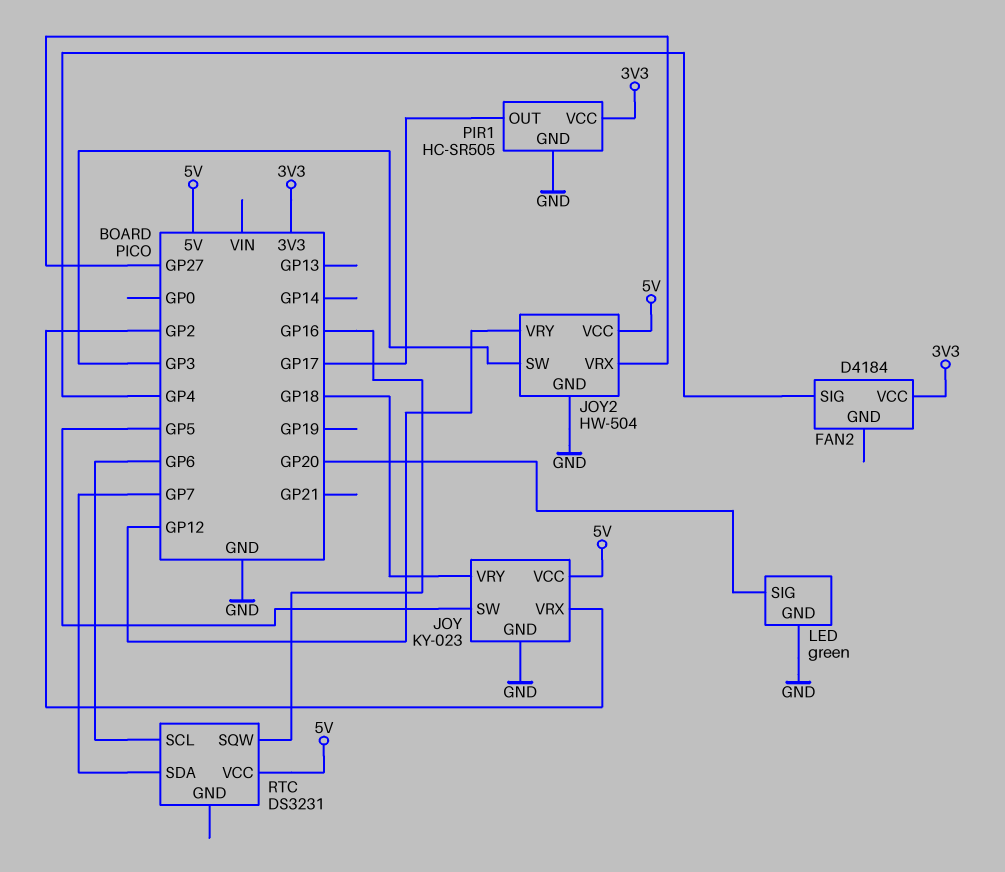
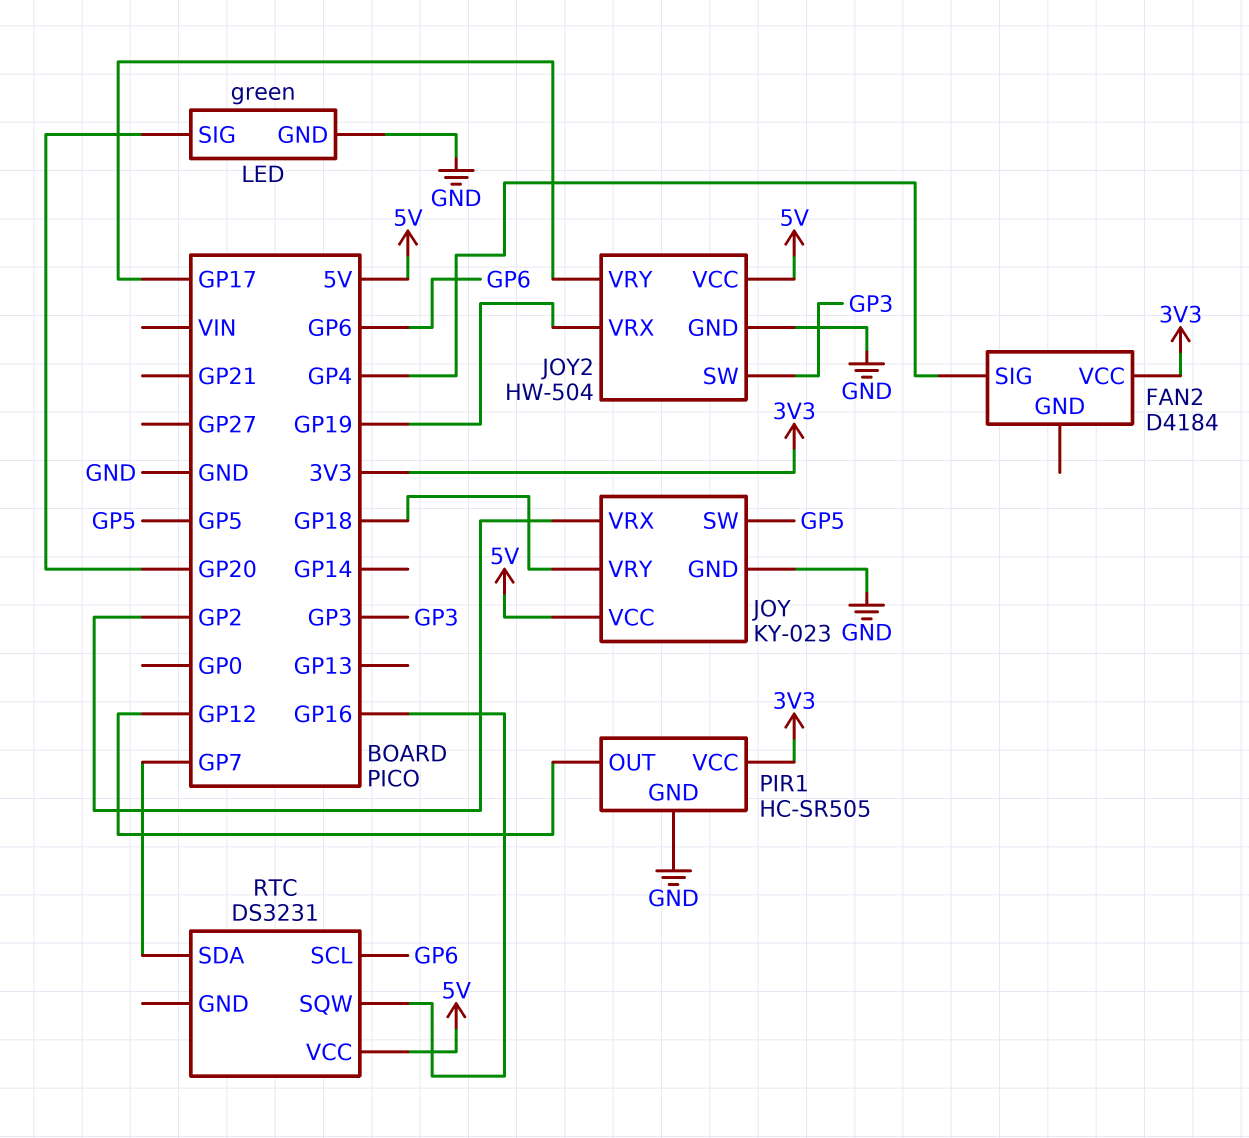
JOY2 pin VRX: GP27 -> GP19
JOY2 pin VRY: GP12 -> GP17
PIR1 pin OUT: GP17 -> GP12

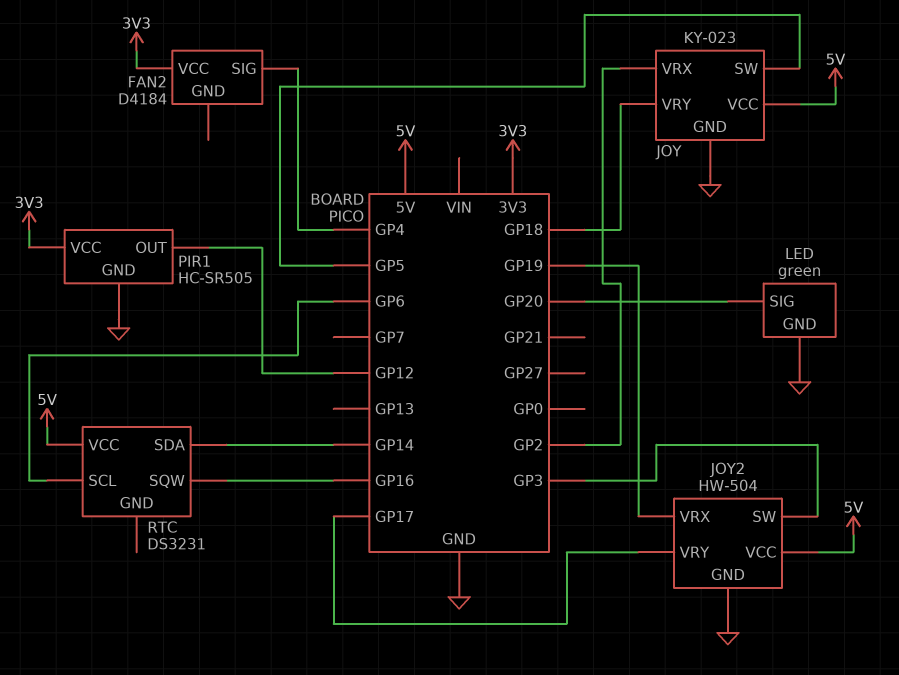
RTC pin SDA: GP7 -> GP14

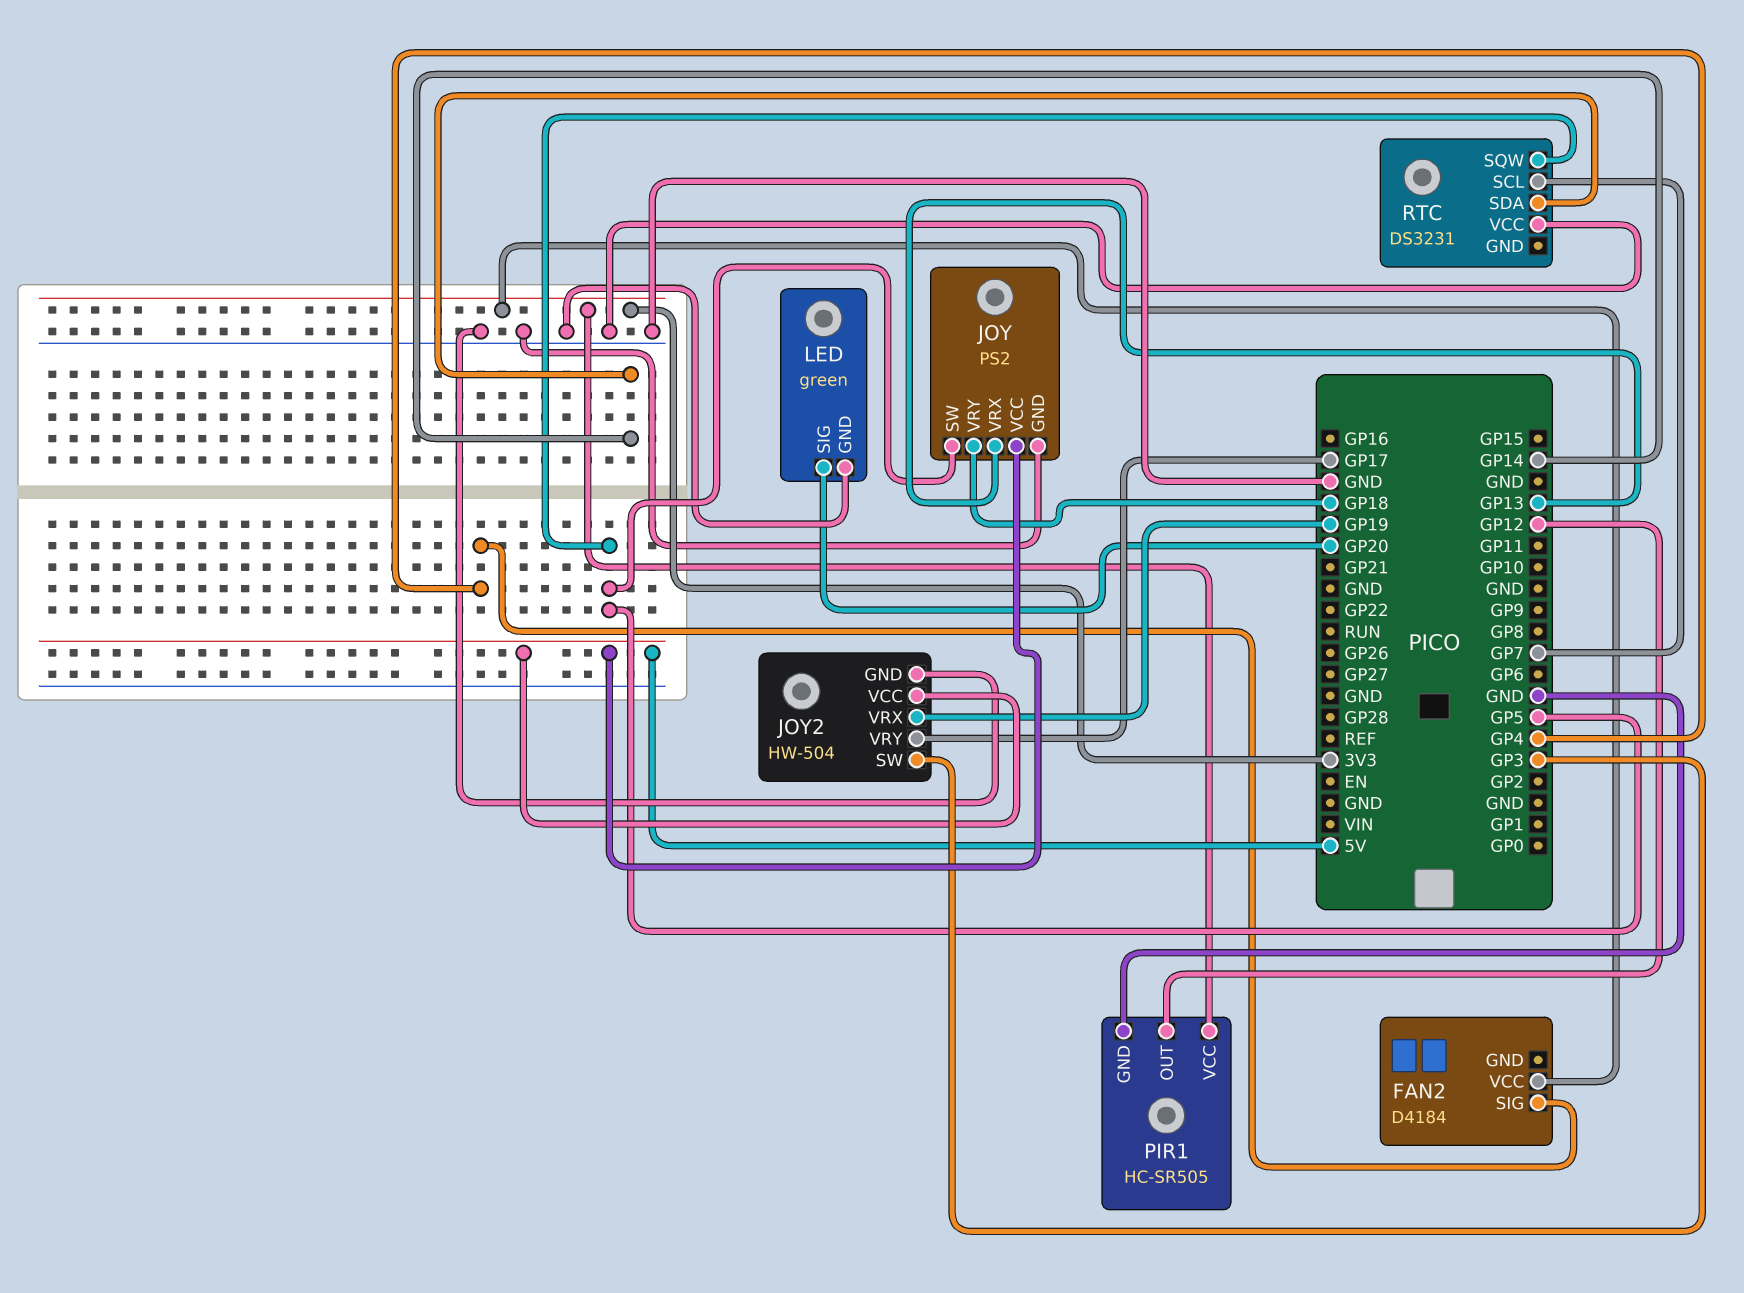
JOY: KY-023 -> PS2
JOY pin VRX: GP2 -> GP13
RTC pin SCL: GP6 -> GP7
RTC pin SQW: GP16 -> GP5
RTC pin VCC: 5V -> GND

